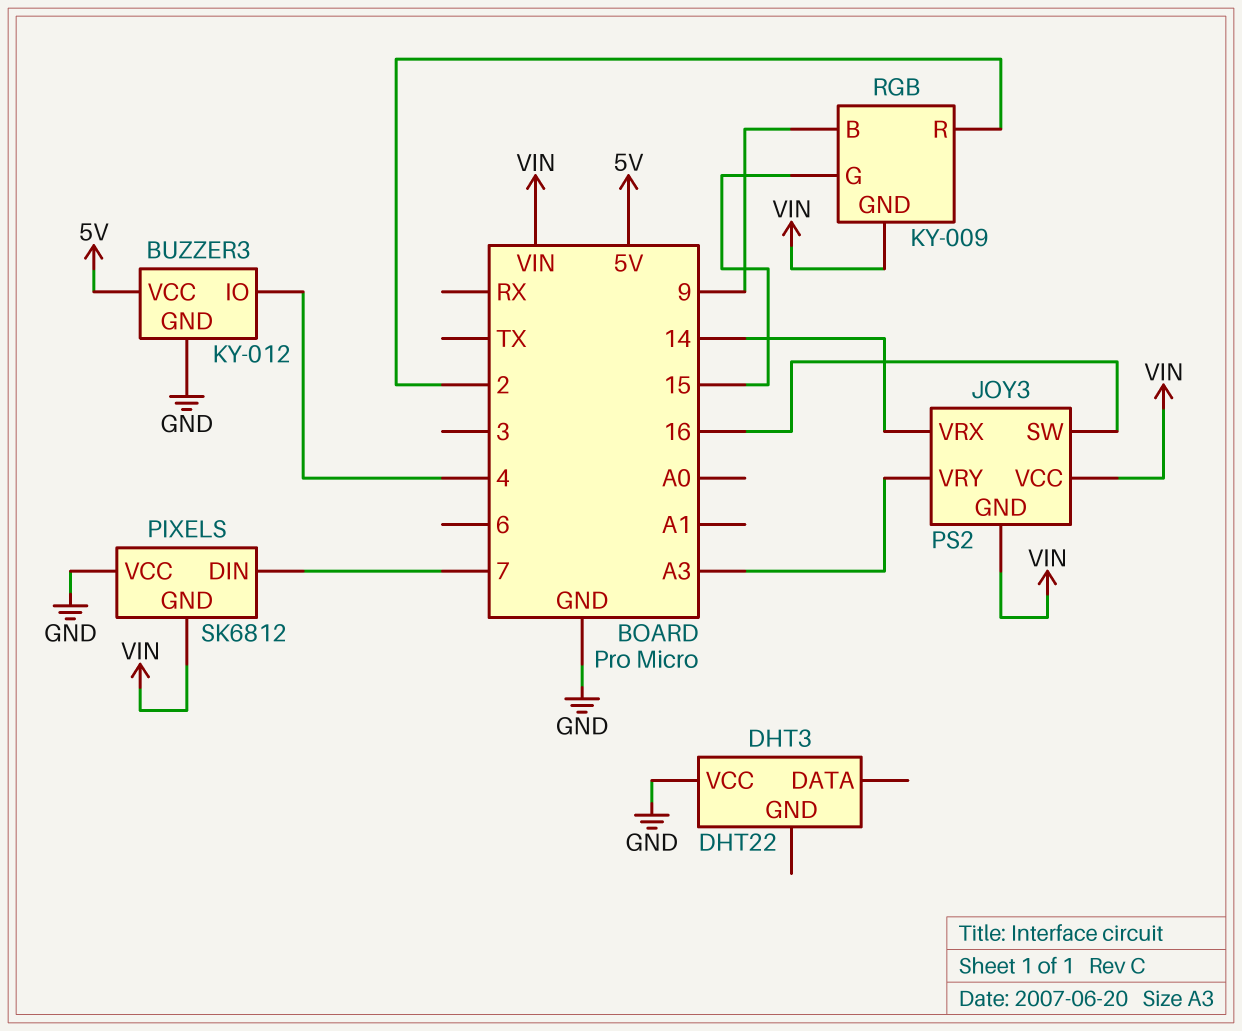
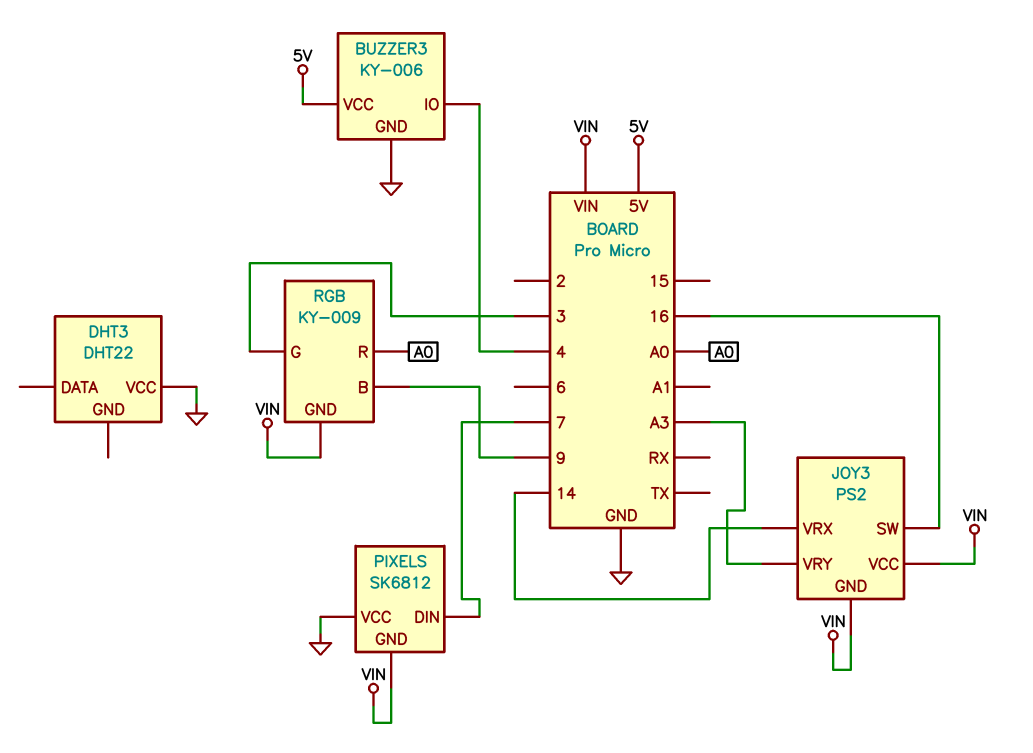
BUZZER3: KY-012 -> KY-006
RGB pin G: 15 -> 3
RGB pin R: 2 -> A0

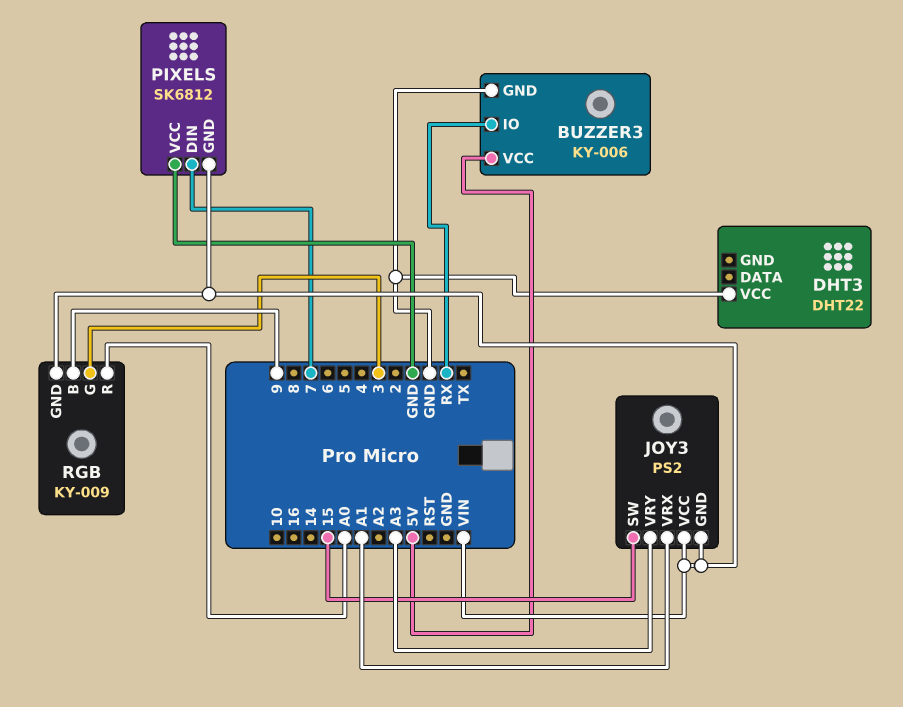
BUZZER3 pin IO: 4 -> RX
JOY3 pin SW: 16 -> 15
JOY3 pin VRX: 14 -> A1

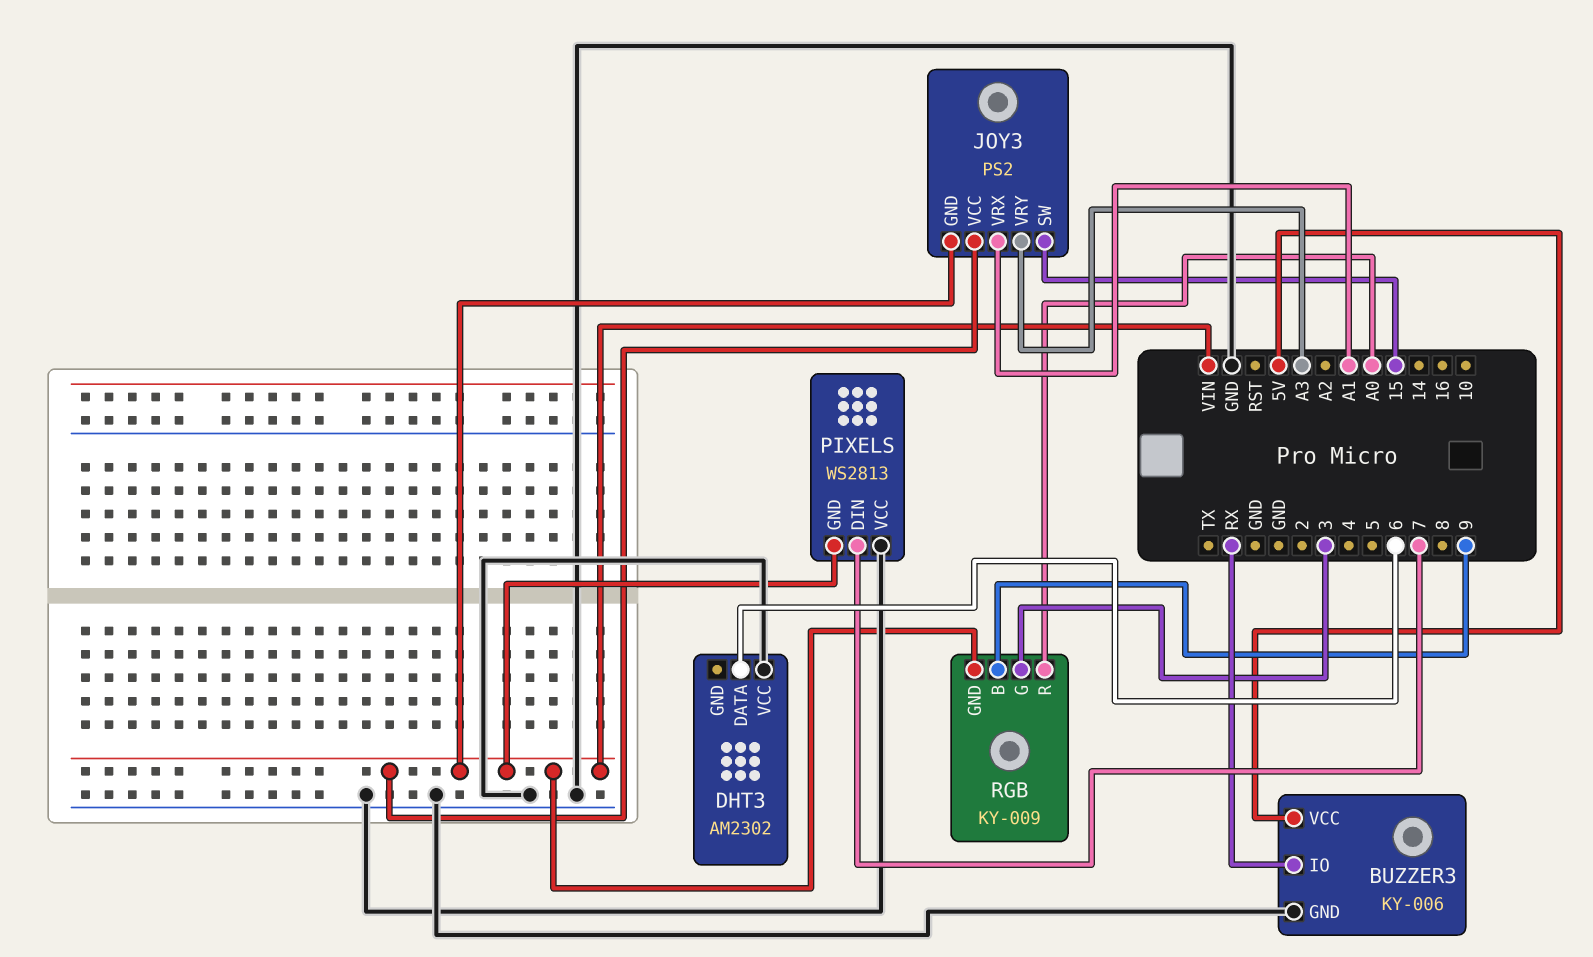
DHT3: DHT22 -> AM2302
DHT3 pin DATA: none -> 6
PIXELS: SK6812 -> WS2813

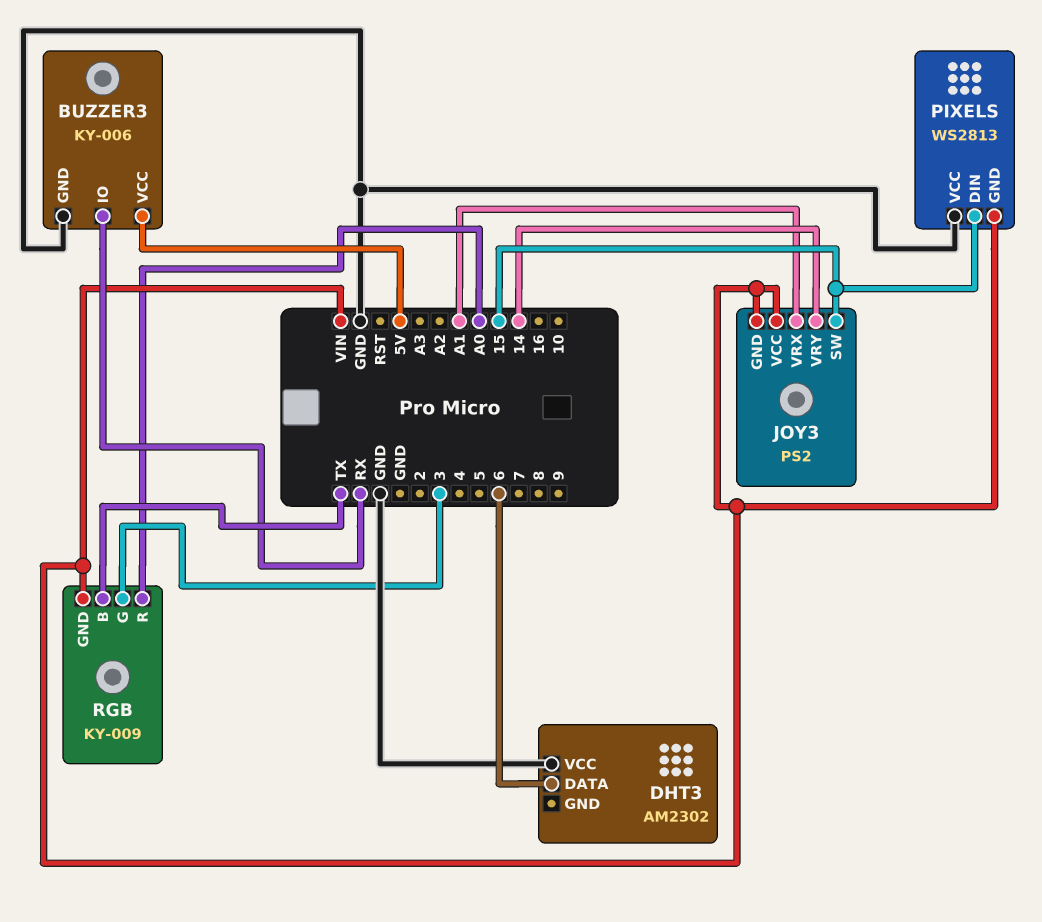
JOY3 pin VRY: A3 -> 14
PIXELS pin DIN: 7 -> 15
RGB pin B: 9 -> TX

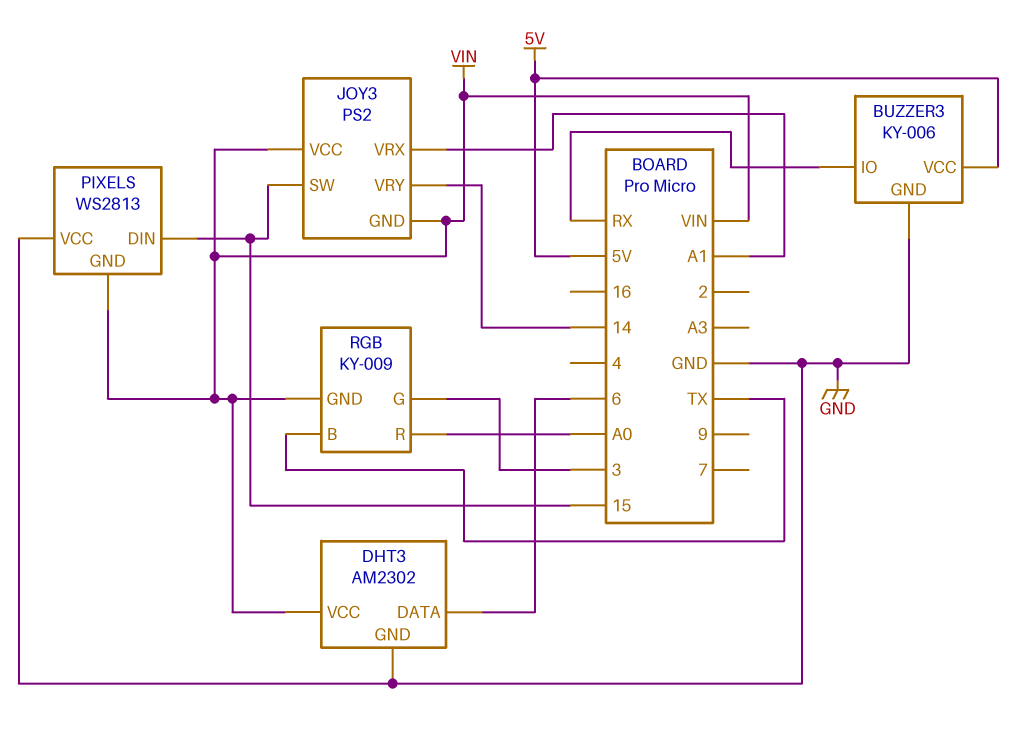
DHT3 pin GND: none -> GND
DHT3 pin VCC: GND -> VIN

